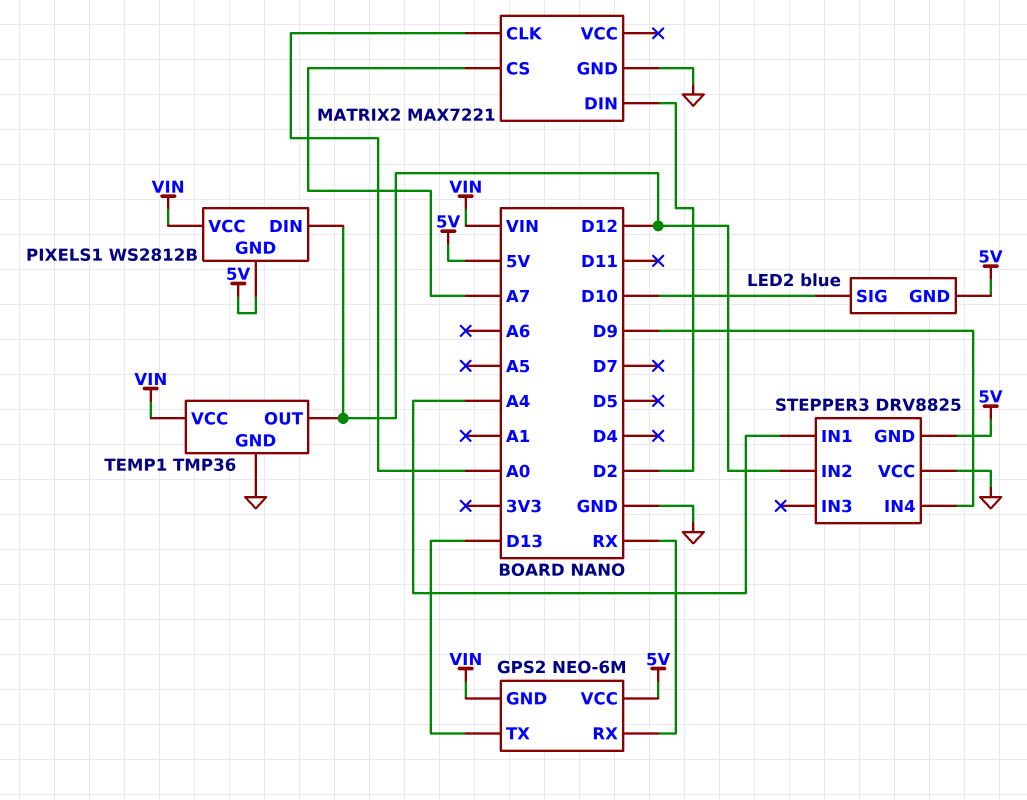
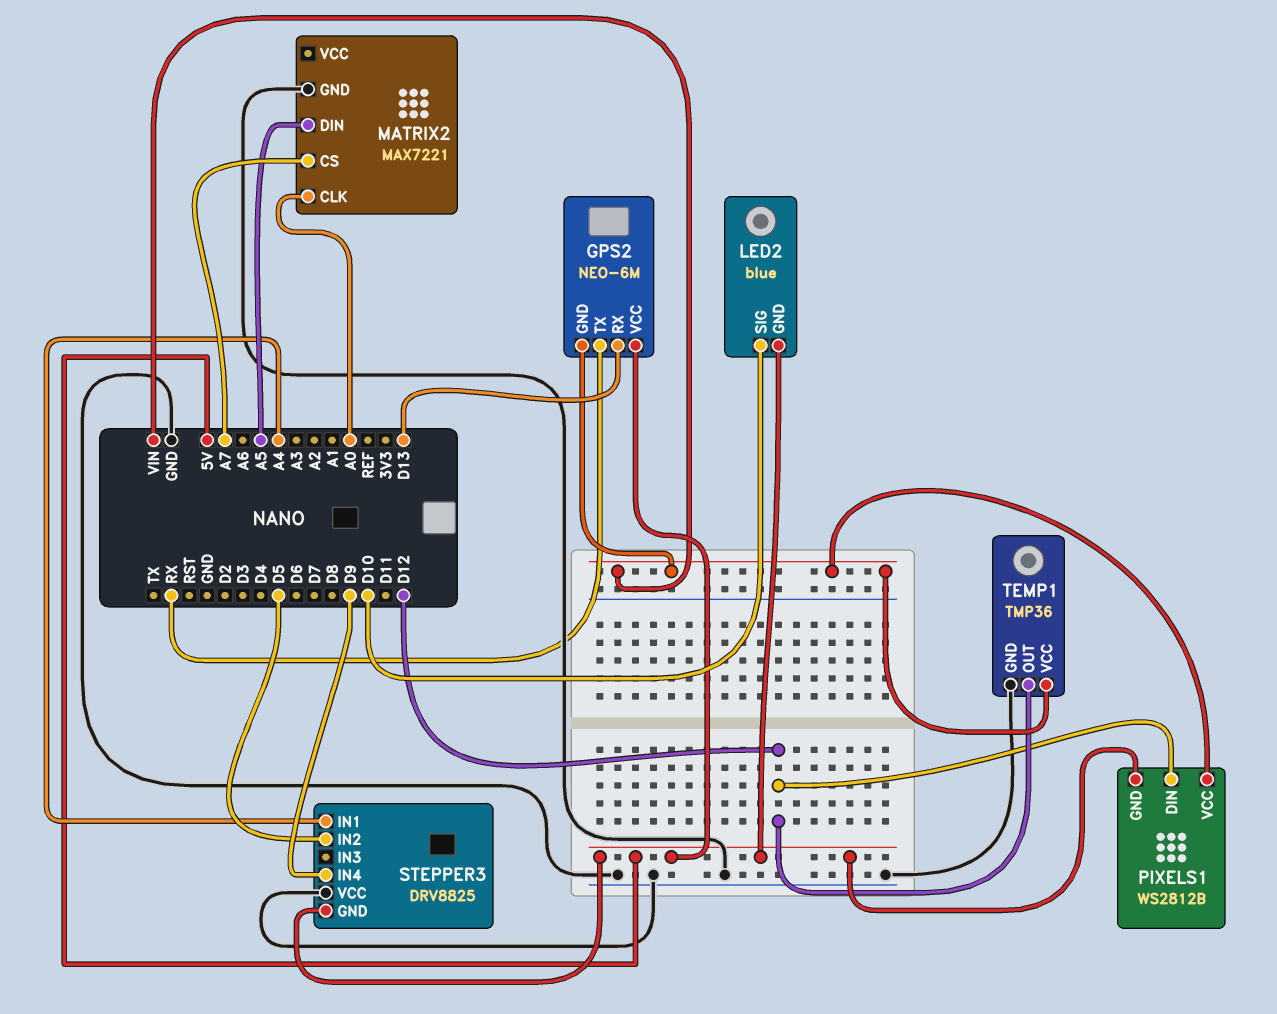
GPS2 pin RX: RX -> D13
GPS2 pin TX: D13 -> RX
MATRIX2 pin DIN: D2 -> A5
STEPPER3 pin IN2: D12 -> D5

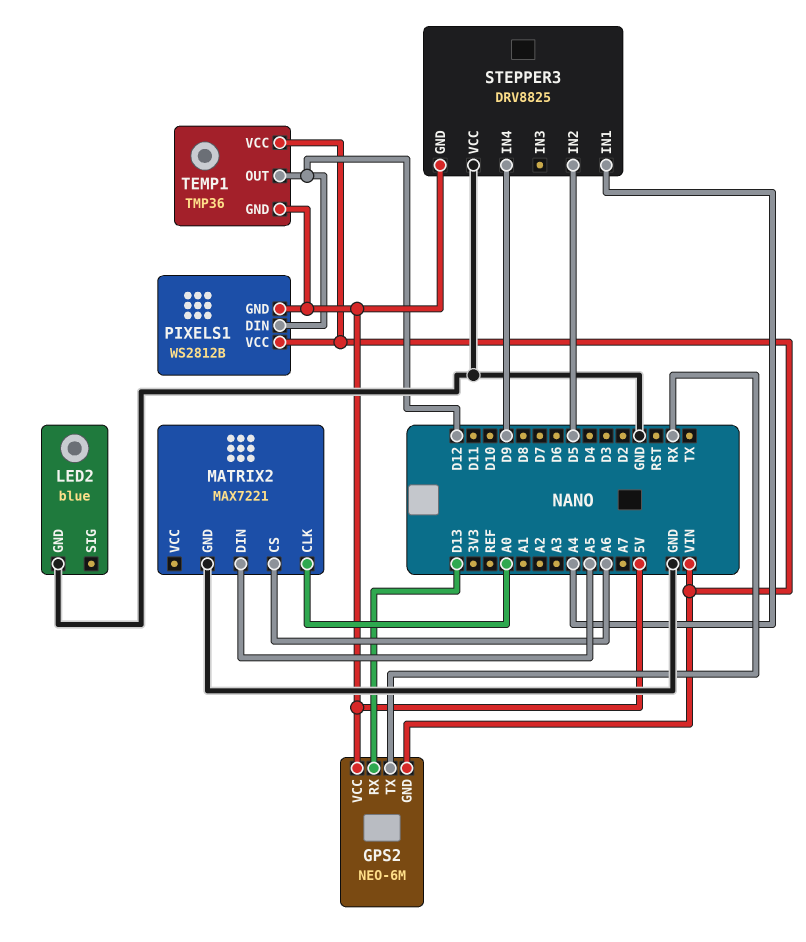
LED2 pin GND: 5V -> GND
LED2 pin SIG: D10 -> none
MATRIX2 pin CS: A7 -> A6
TEMP1 pin GND: GND -> 5V

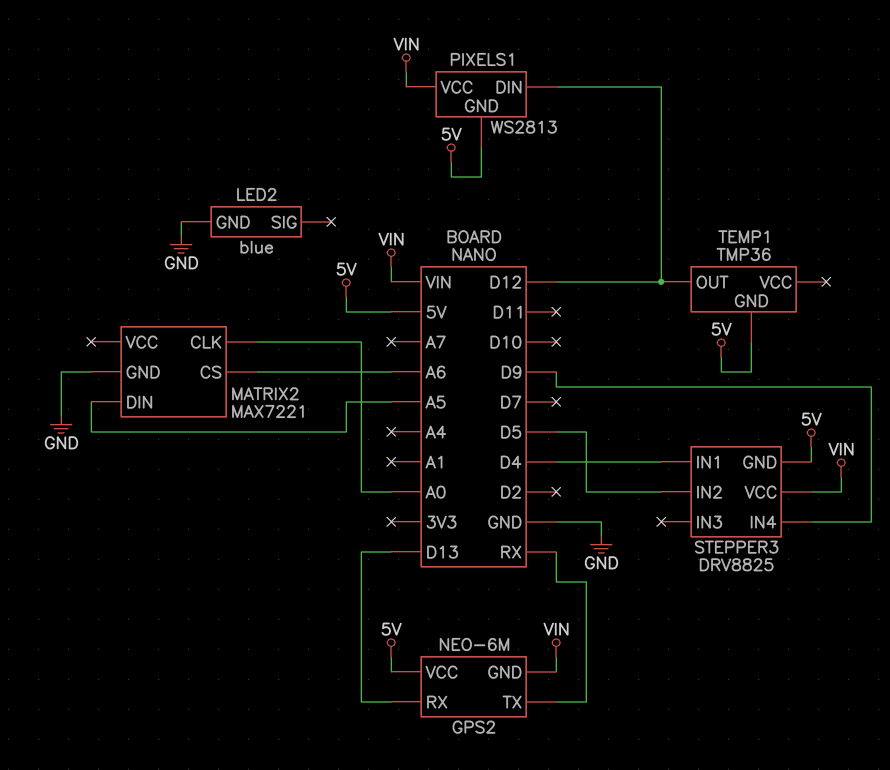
PIXELS1: WS2812B -> WS2813
STEPPER3 pin IN1: A4 -> D4
STEPPER3 pin VCC: GND -> VIN
TEMP1 pin VCC: VIN -> none

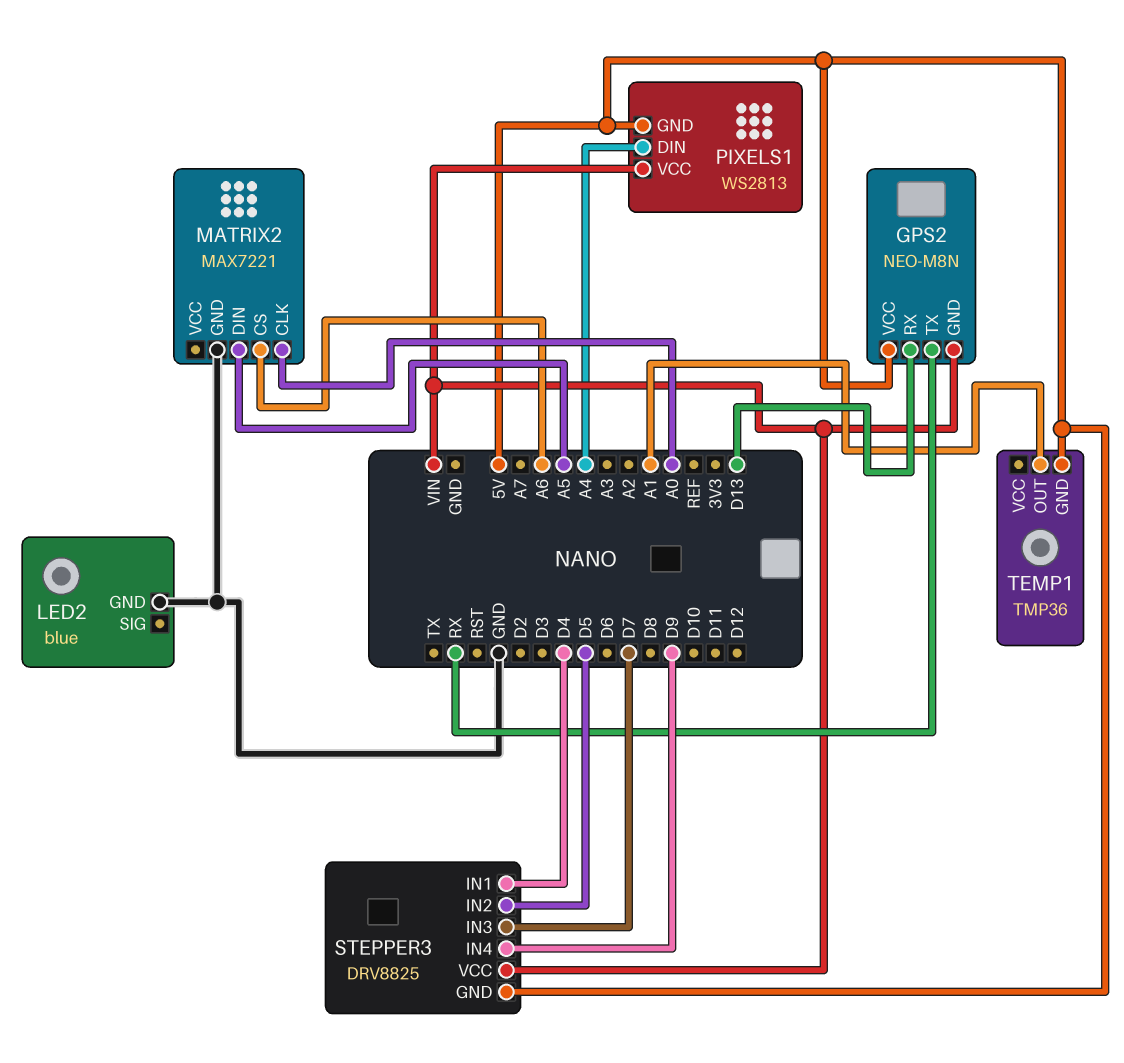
GPS2: NEO-6M -> NEO-M8N
PIXELS1 pin DIN: D12 -> A4
STEPPER3 pin IN3: none -> D7
TEMP1 pin OUT: D12 -> A1

